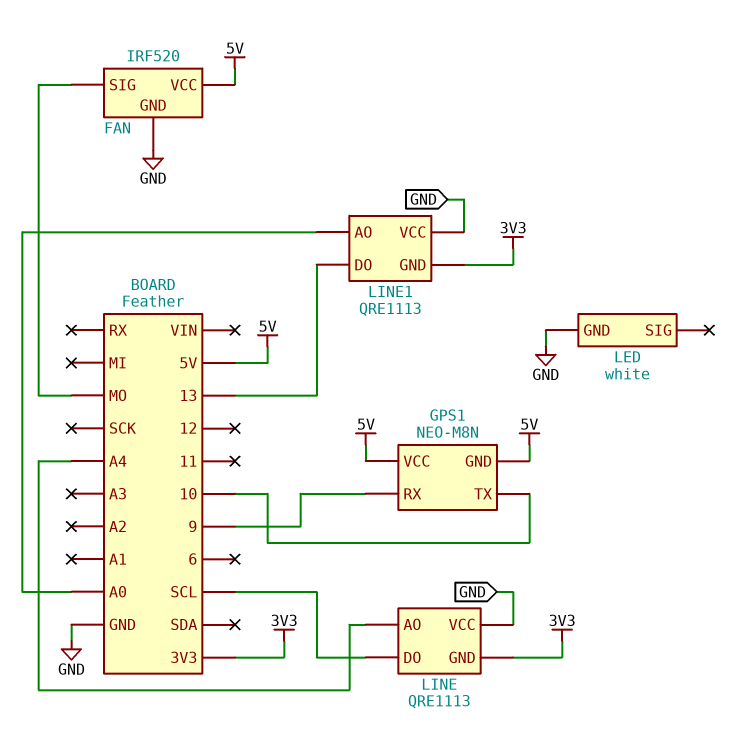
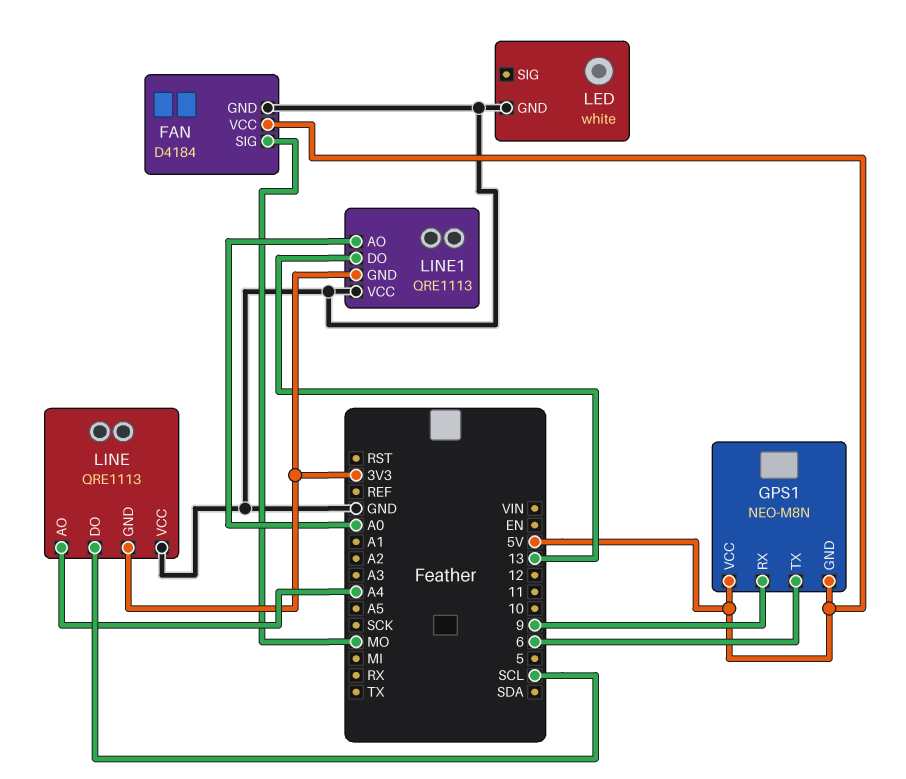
FAN: IRF520 -> D4184
GPS1 pin TX: 10 -> 6

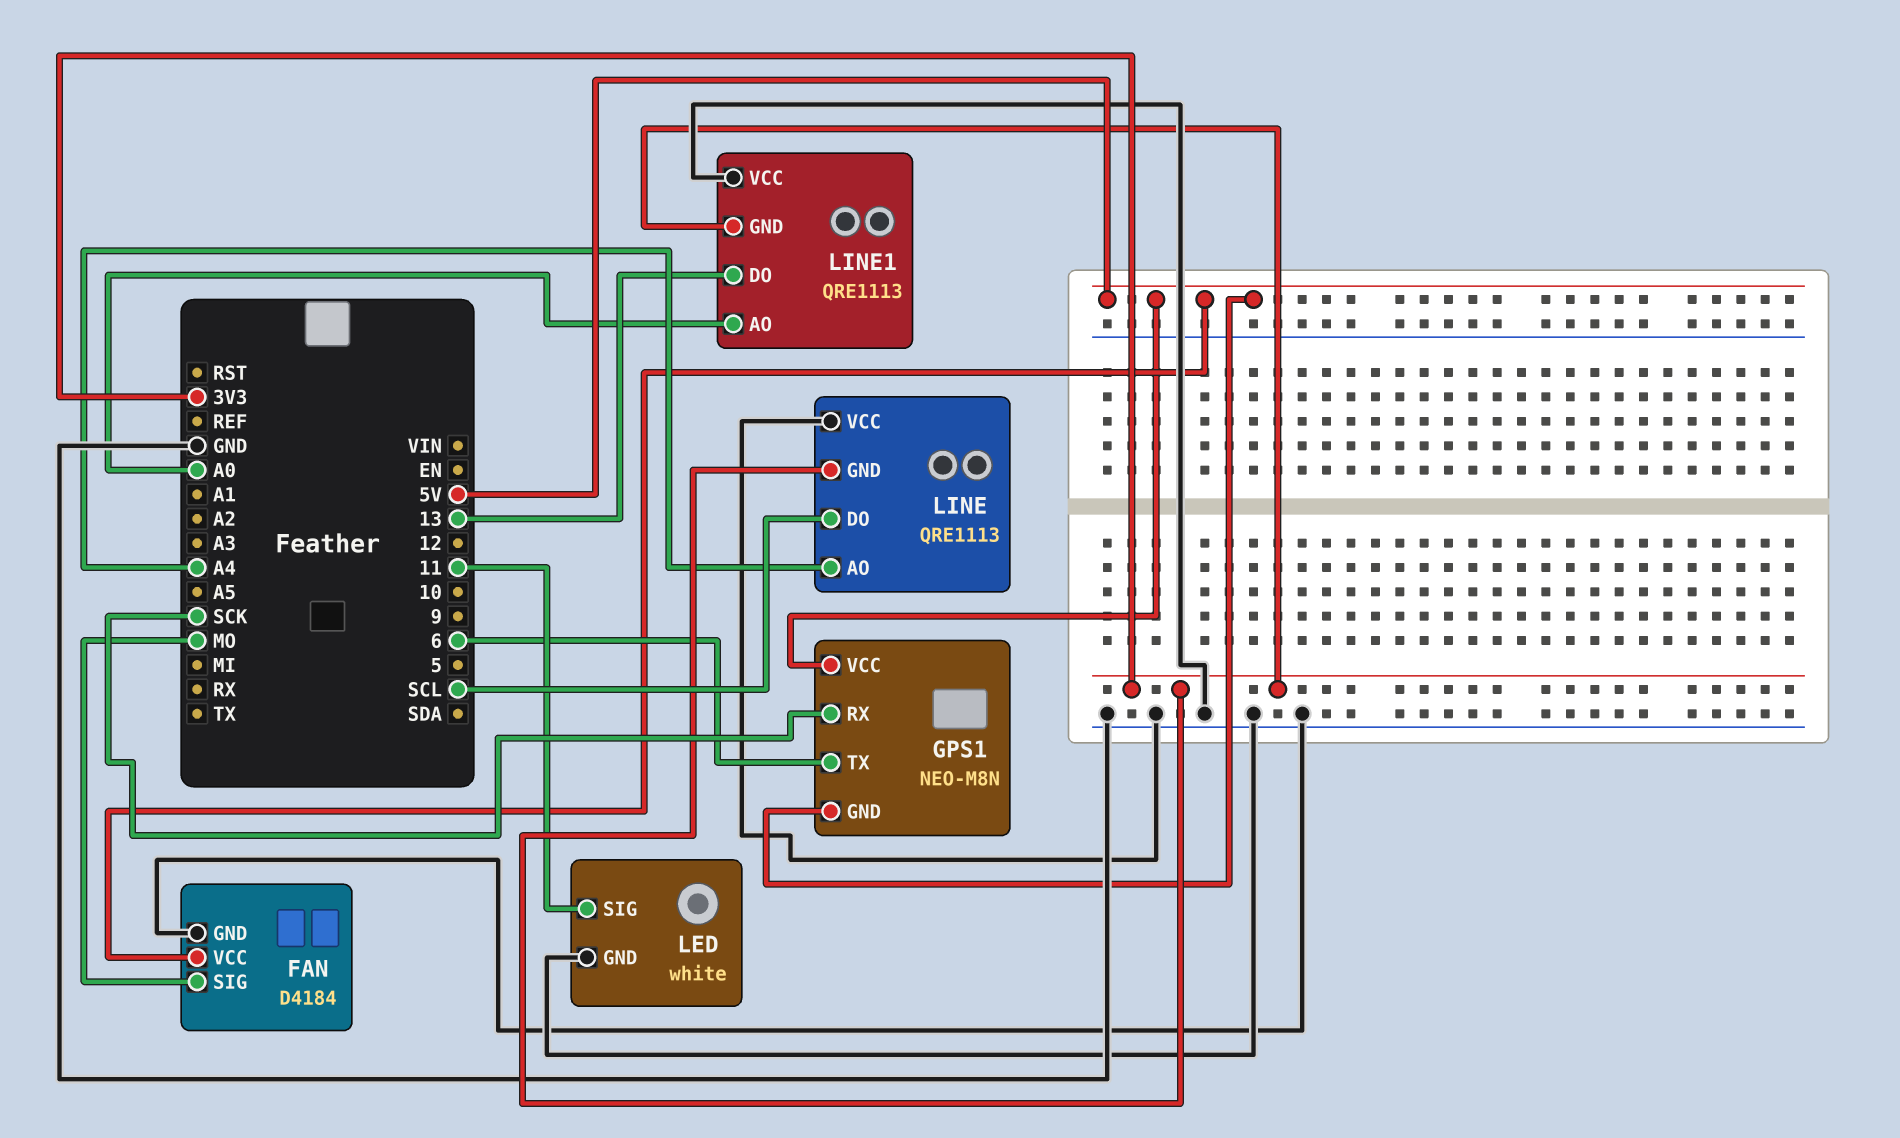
GPS1 pin RX: 9 -> SCK
LED pin SIG: none -> 11

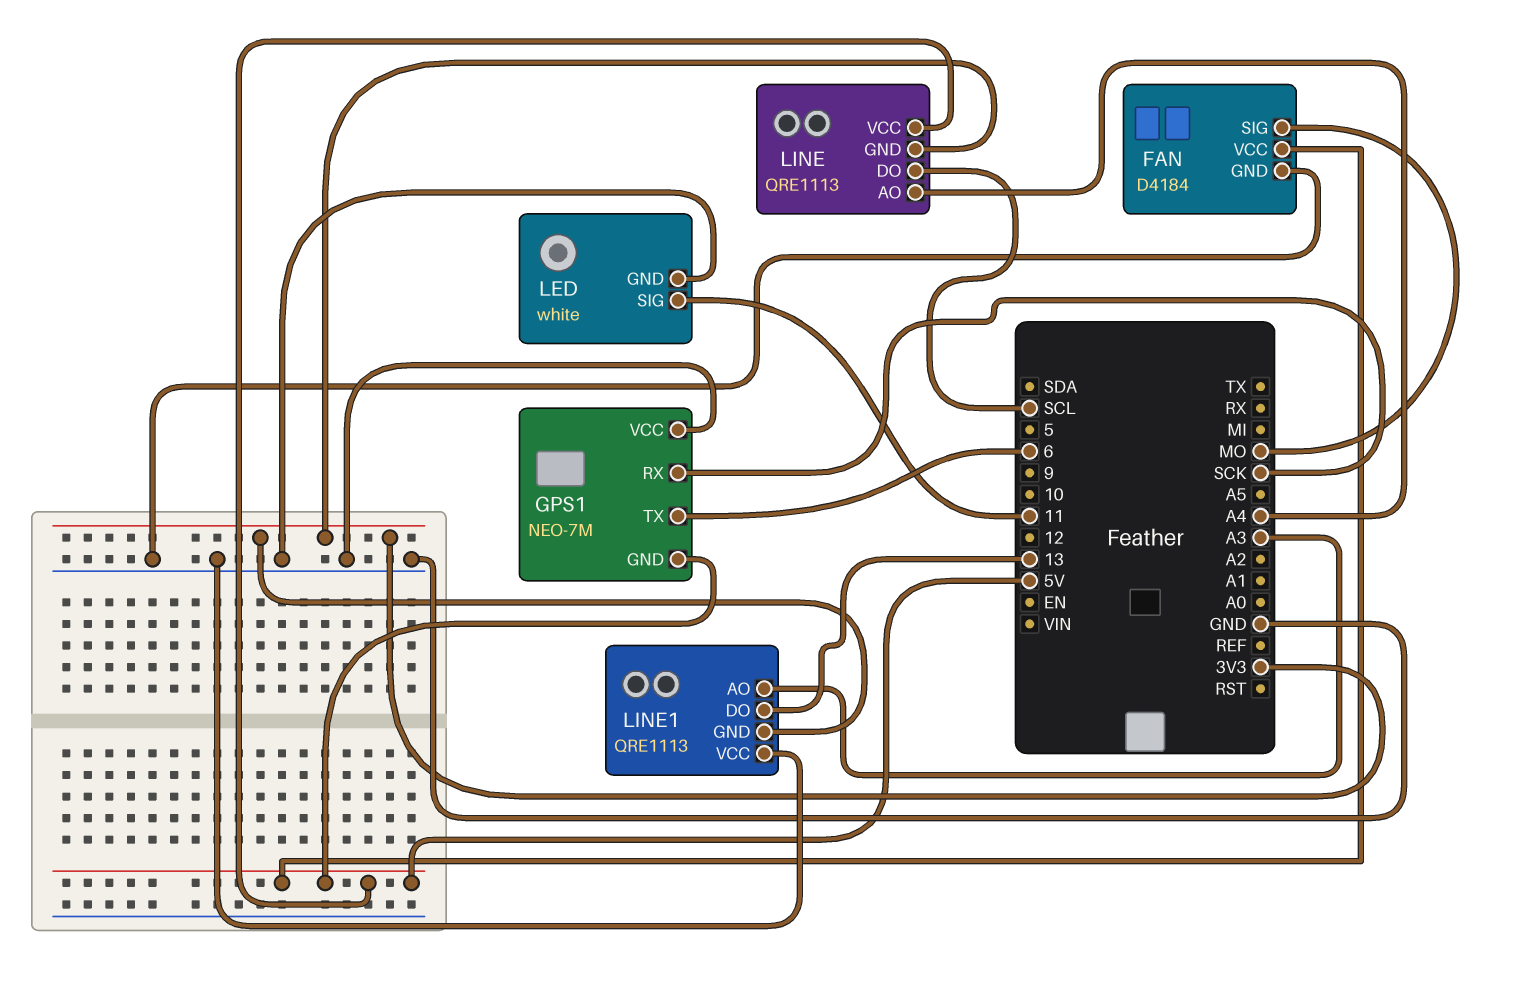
GPS1: NEO-M8N -> NEO-7M
GPS1 pin VCC: 5V -> GND
LINE pin VCC: GND -> 5V
LINE1 pin AO: A0 -> A3

